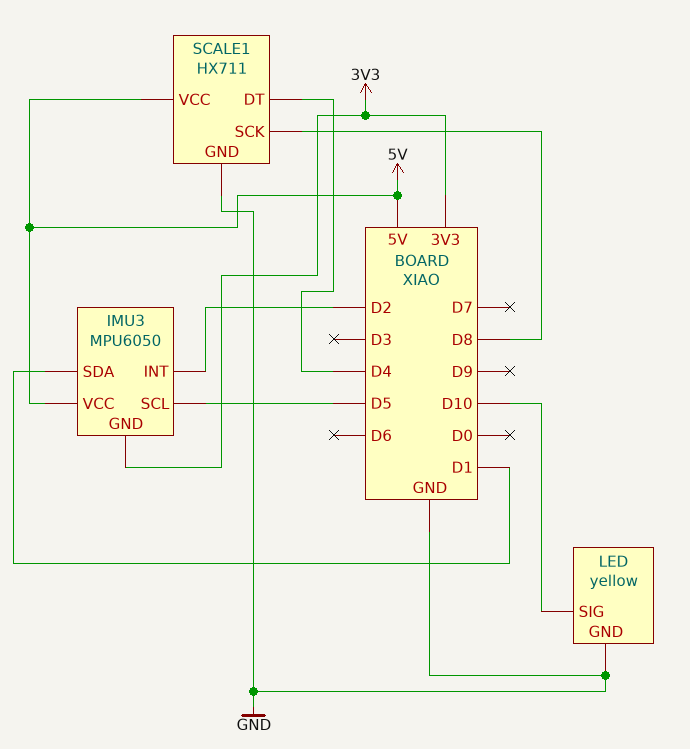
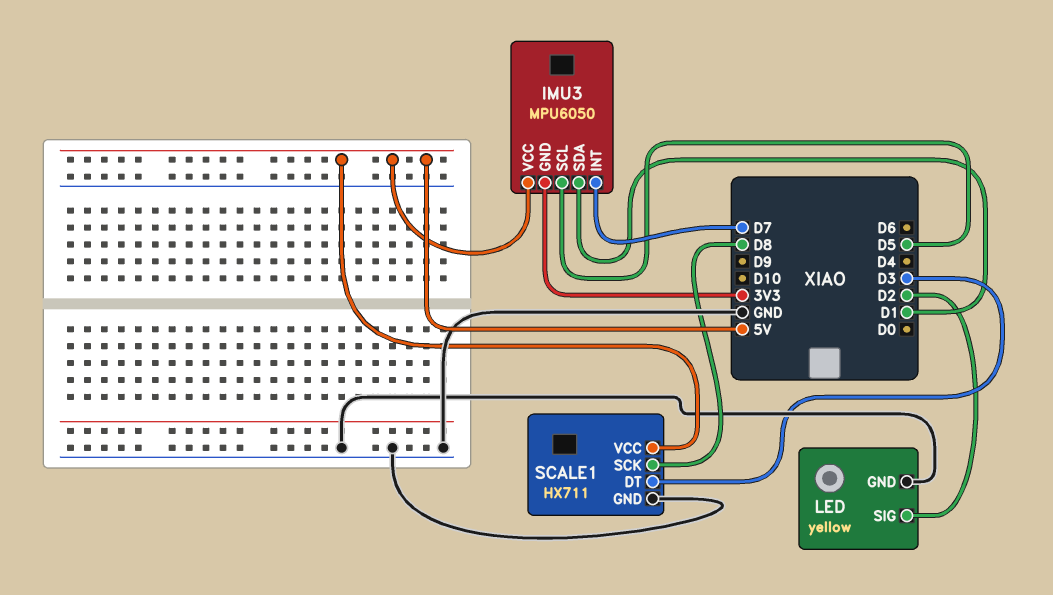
IMU3 pin INT: D2 -> D7
LED pin SIG: D10 -> D2
SCALE1 pin DT: D4 -> D3

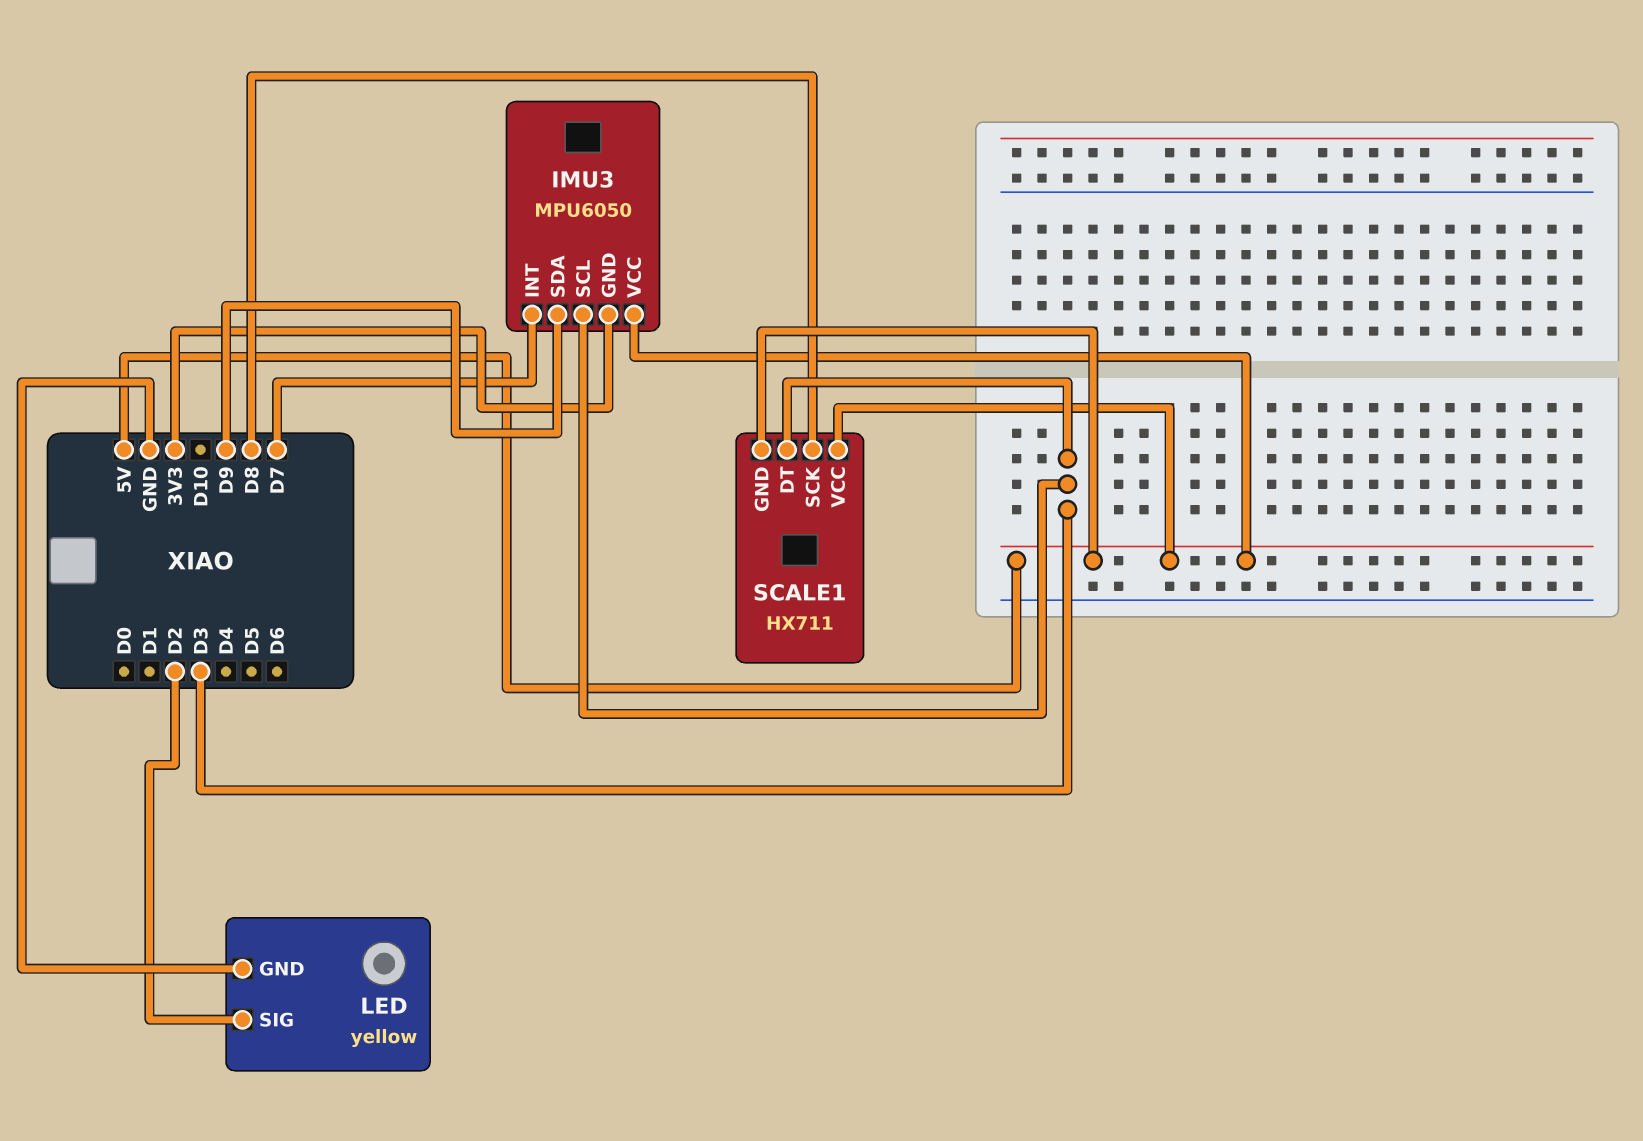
IMU3 pin SCL: D5 -> D3
IMU3 pin SDA: D1 -> D9
SCALE1 pin GND: GND -> 5V

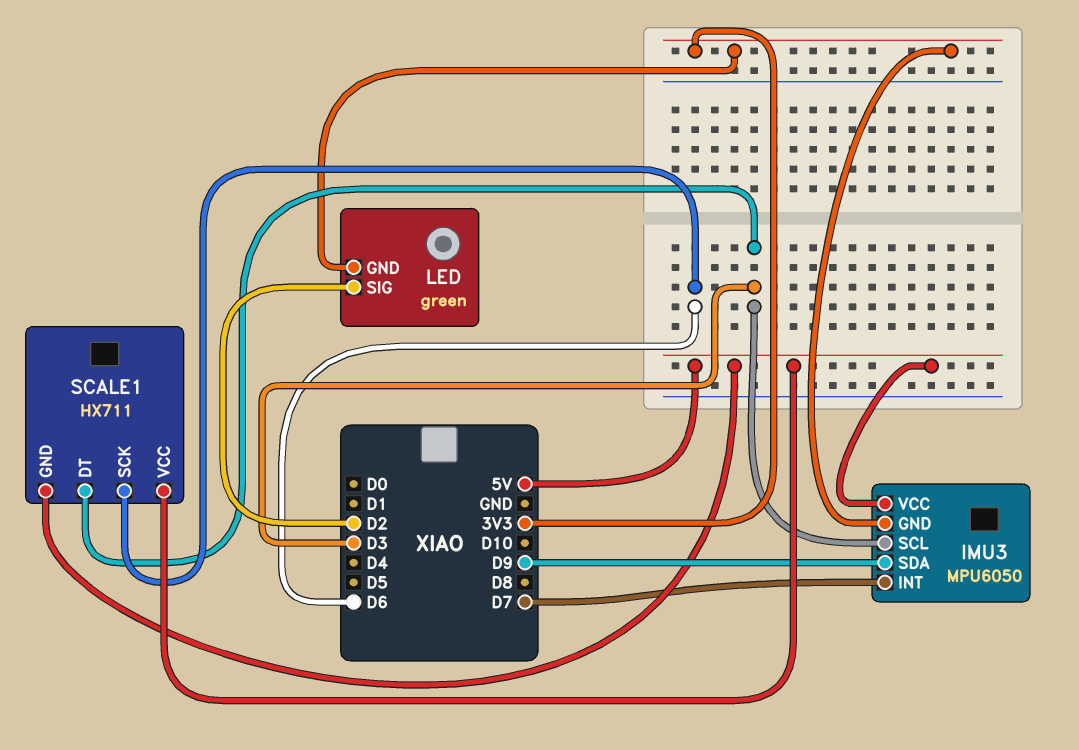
LED: yellow -> green
LED pin GND: GND -> 3V3
SCALE1 pin SCK: D8 -> D6

